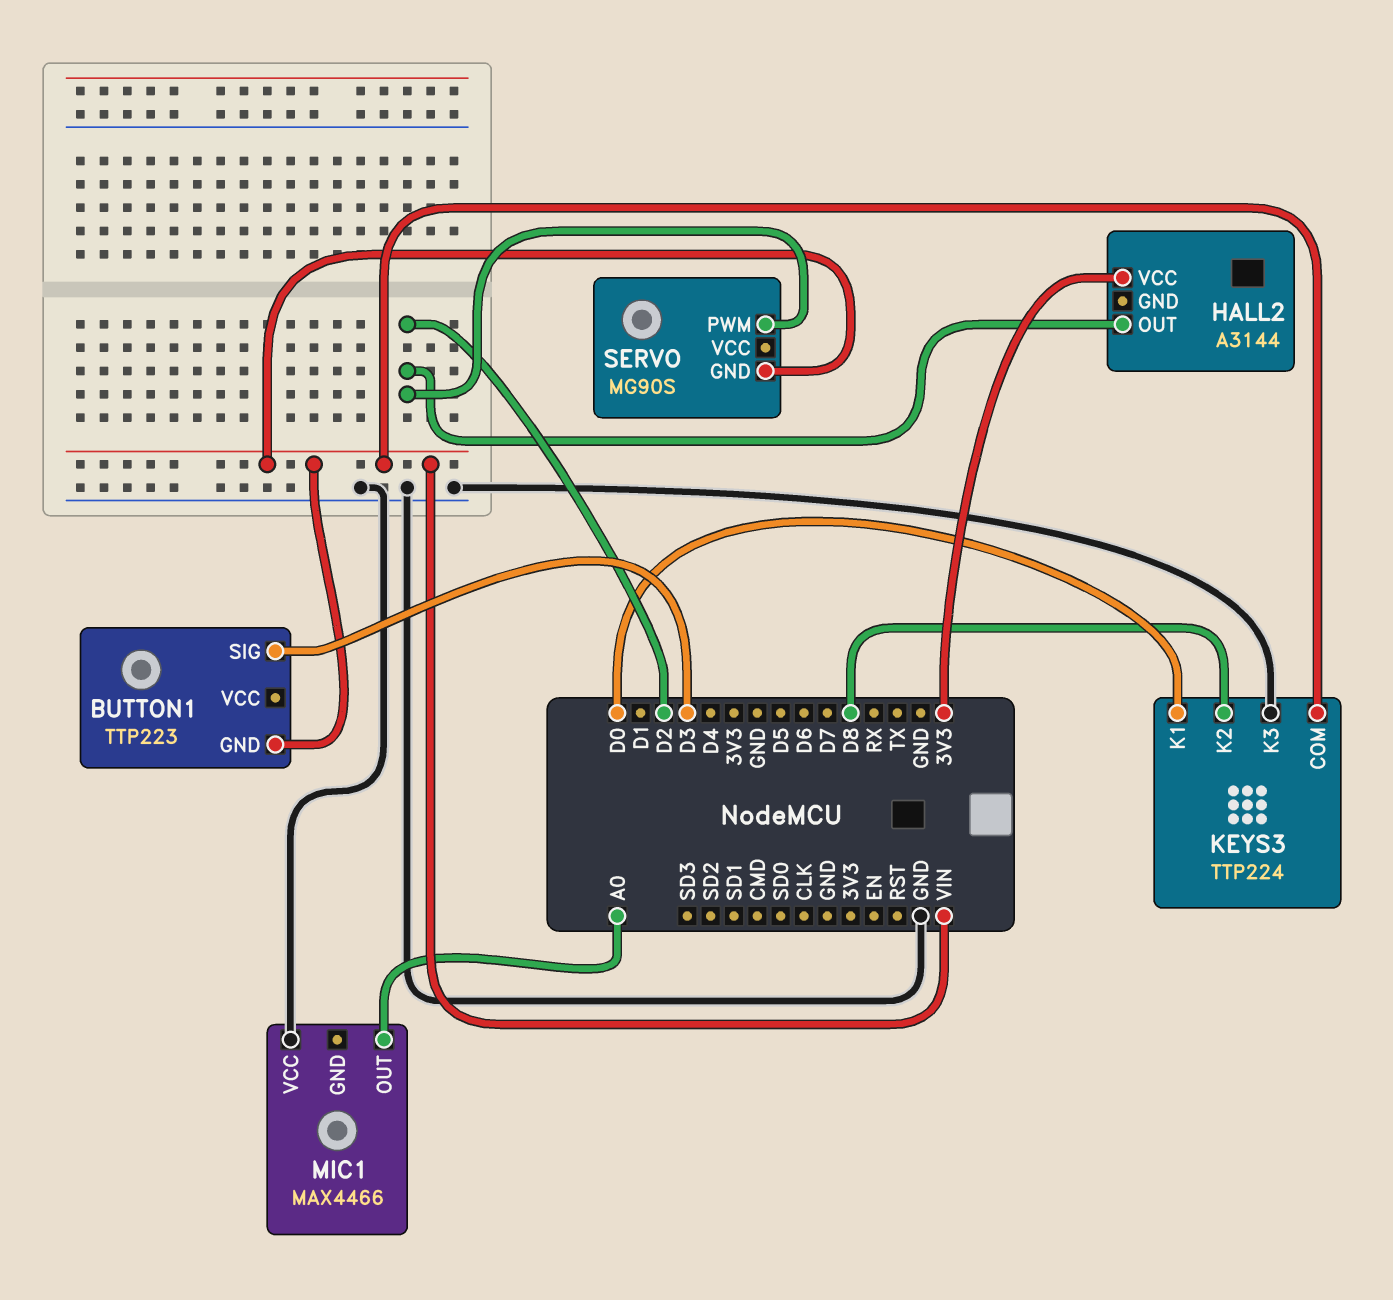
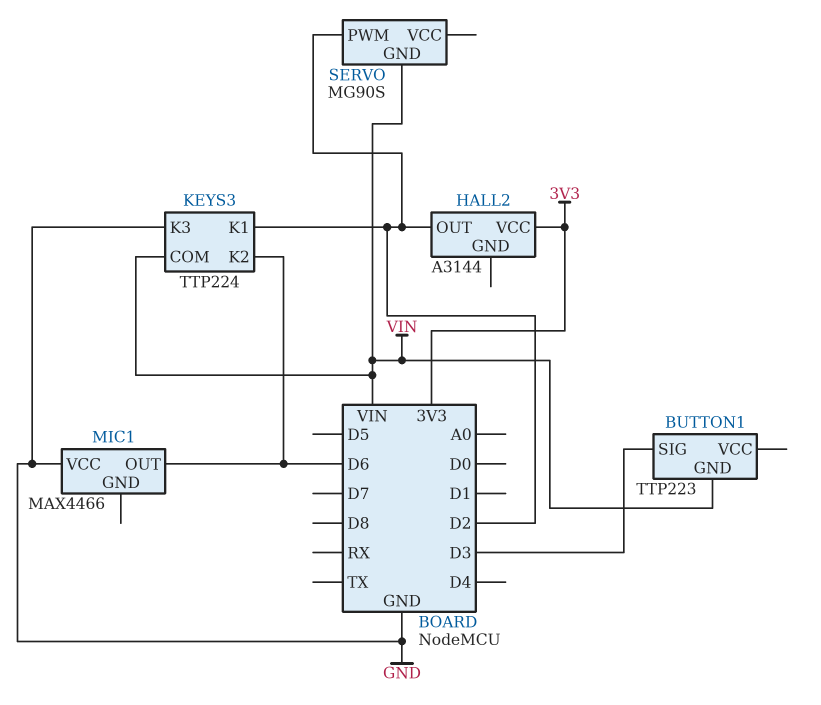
KEYS3 pin K1: D0 -> D2
KEYS3 pin K2: D8 -> D6
MIC1 pin OUT: A0 -> D6

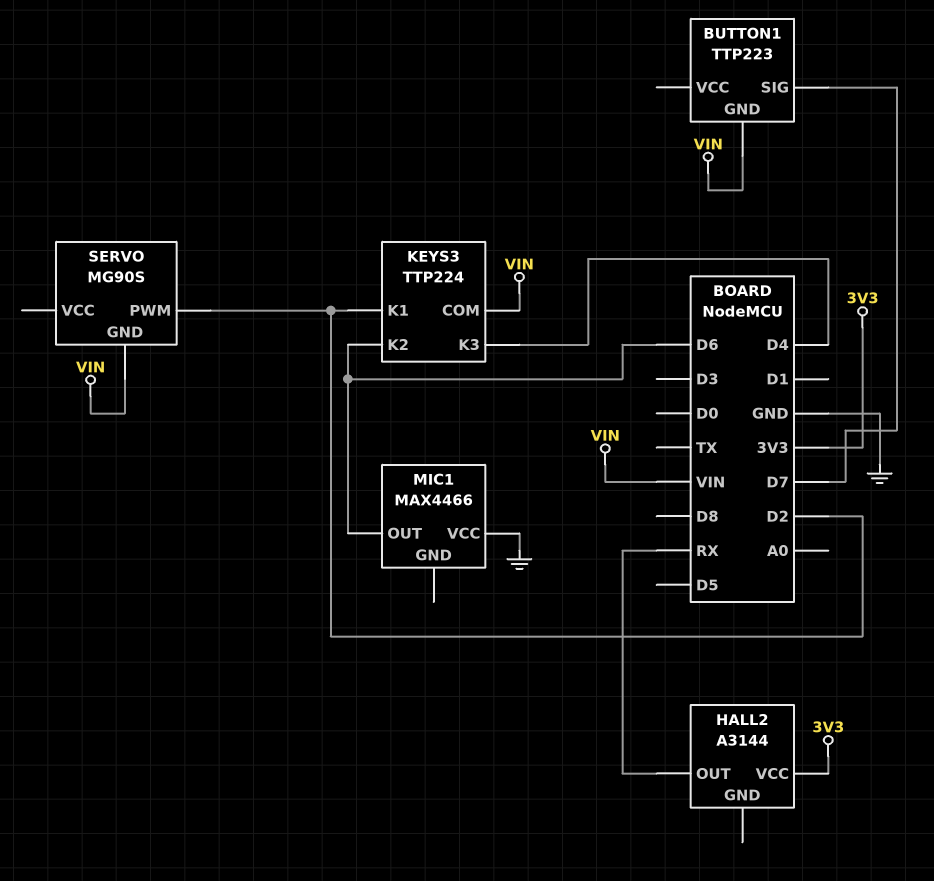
BUTTON1 pin SIG: D3 -> D7
HALL2 pin OUT: D2 -> RX
KEYS3 pin K3: GND -> D4

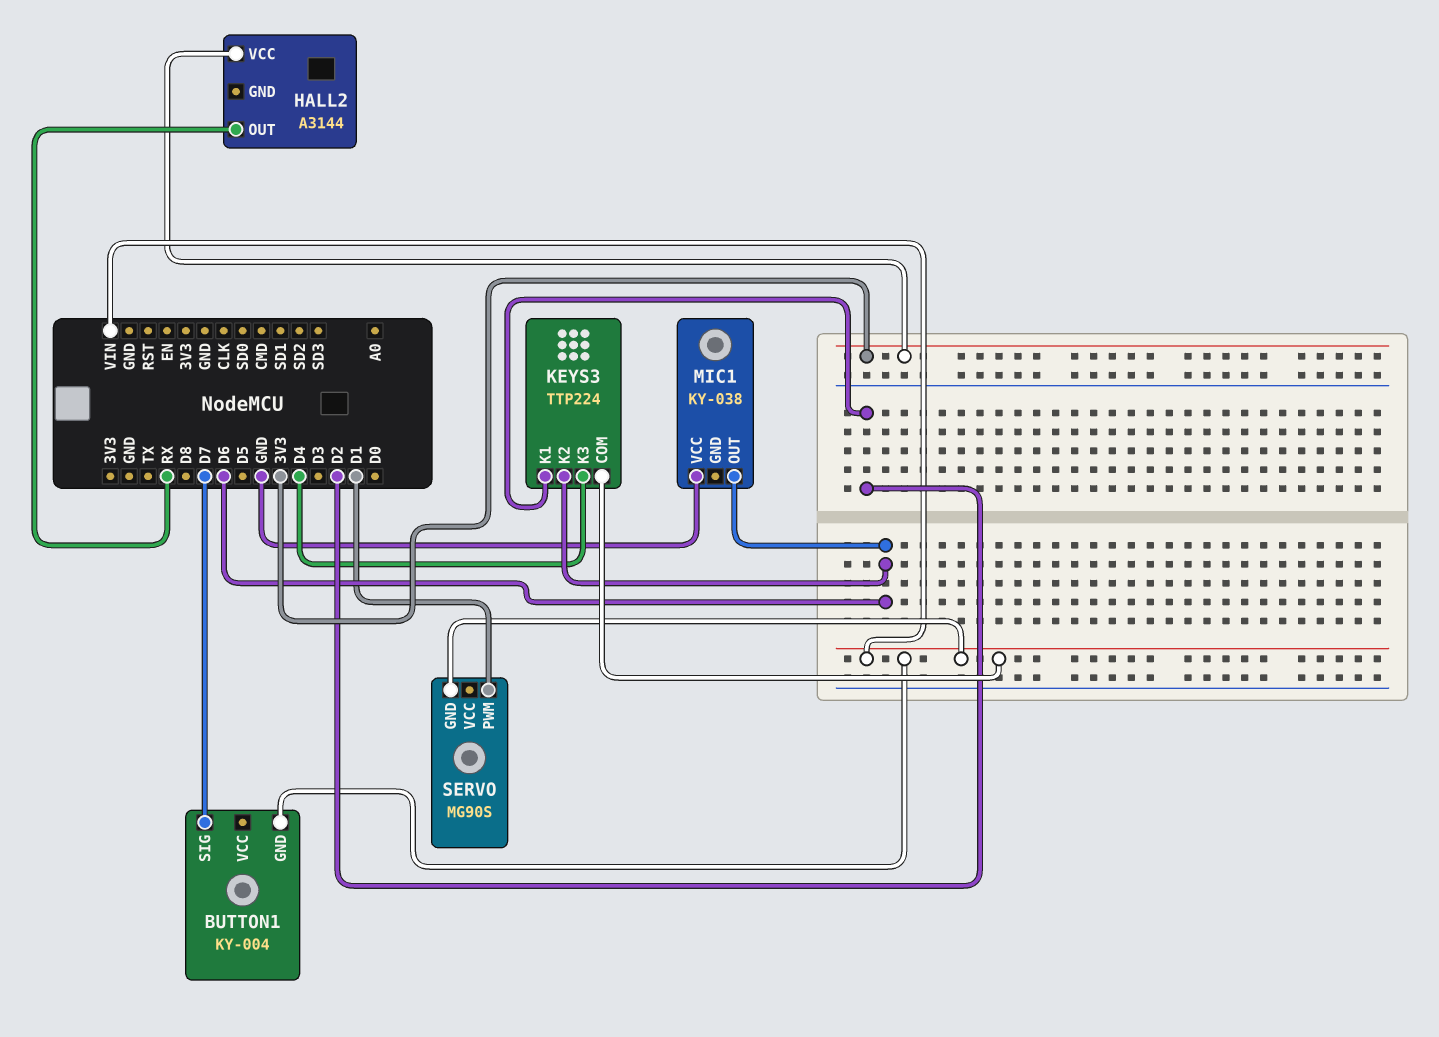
BUTTON1: TTP223 -> KY-004
MIC1: MAX4466 -> KY-038
SERVO pin PWM: D2 -> D1

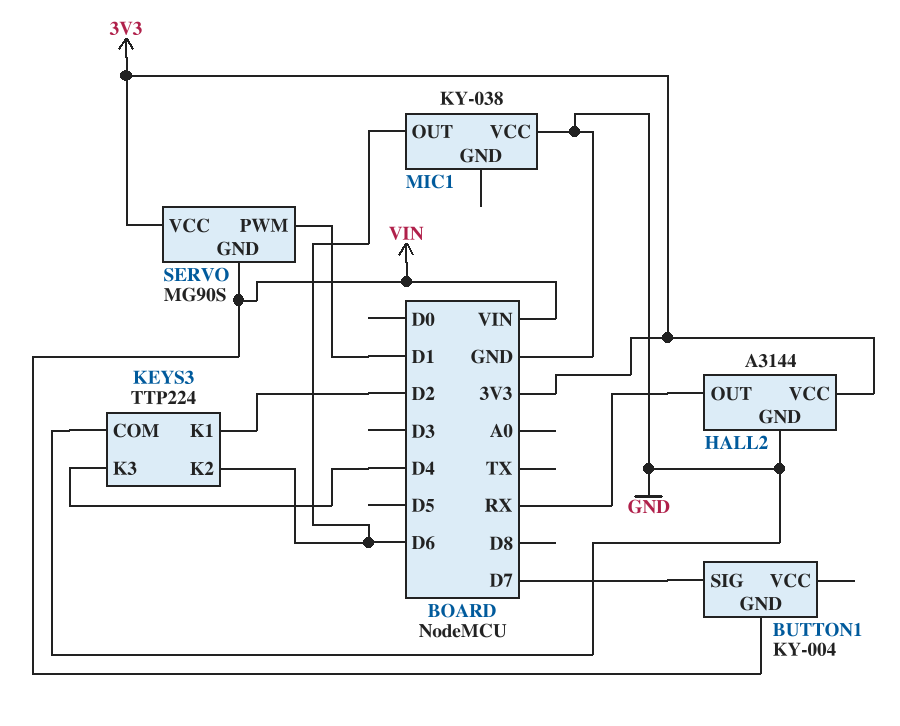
HALL2 pin GND: none -> GND
KEYS3 pin COM: VIN -> GND
SERVO pin VCC: none -> 3V3

